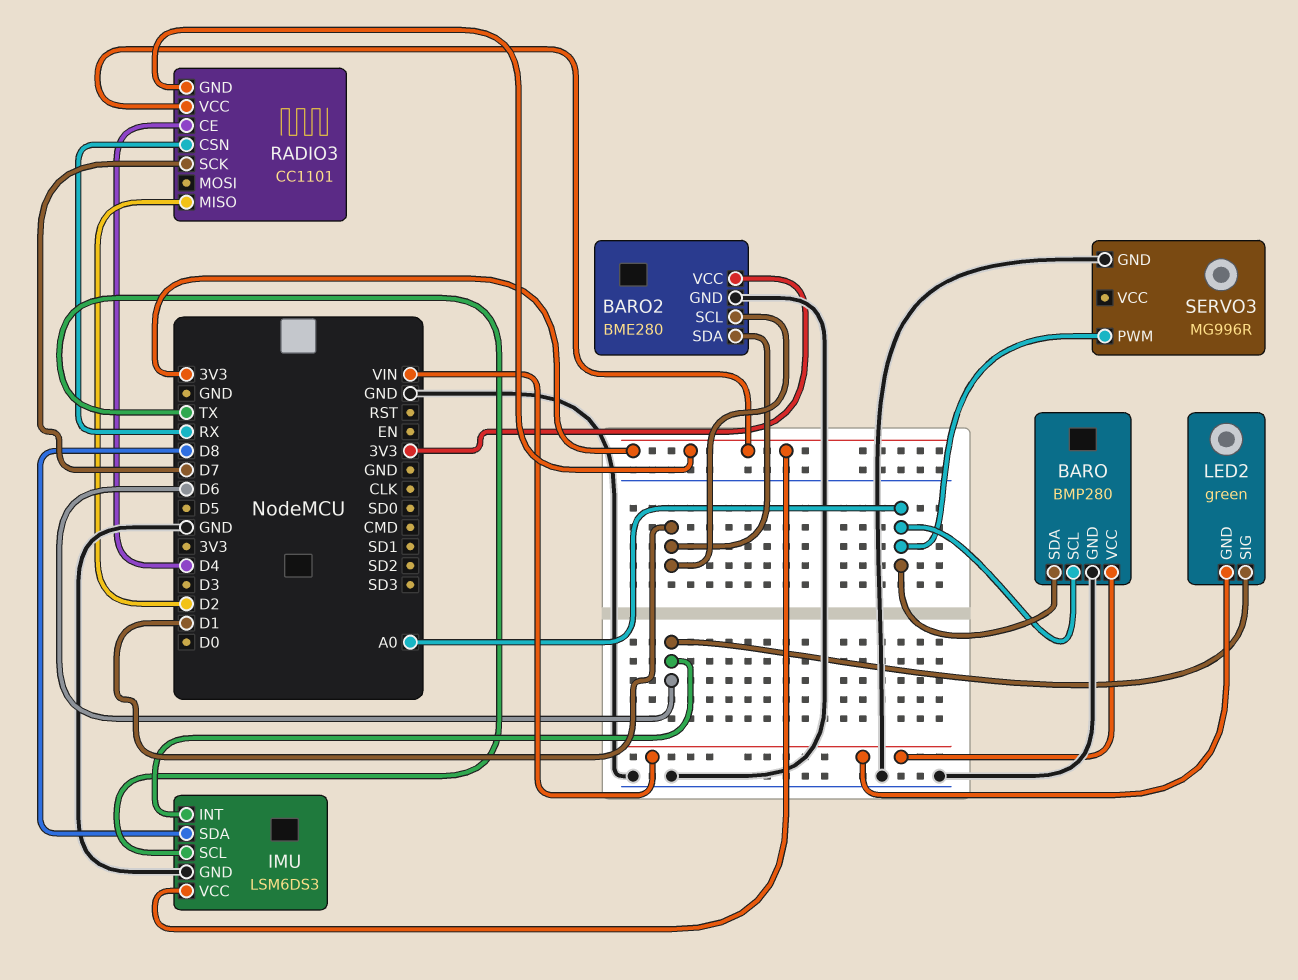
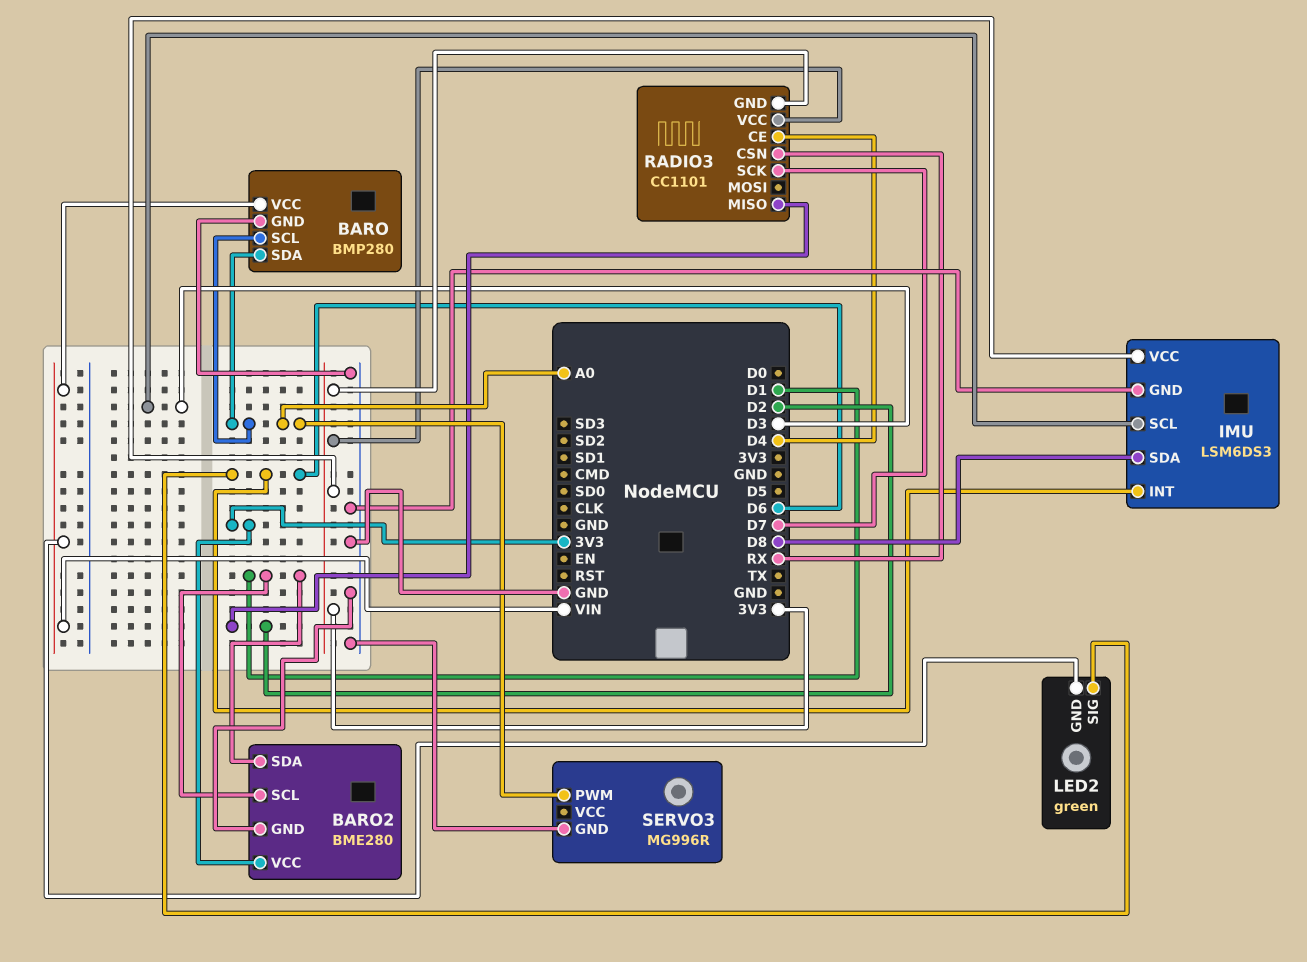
IMU pin SCL: TX -> D3

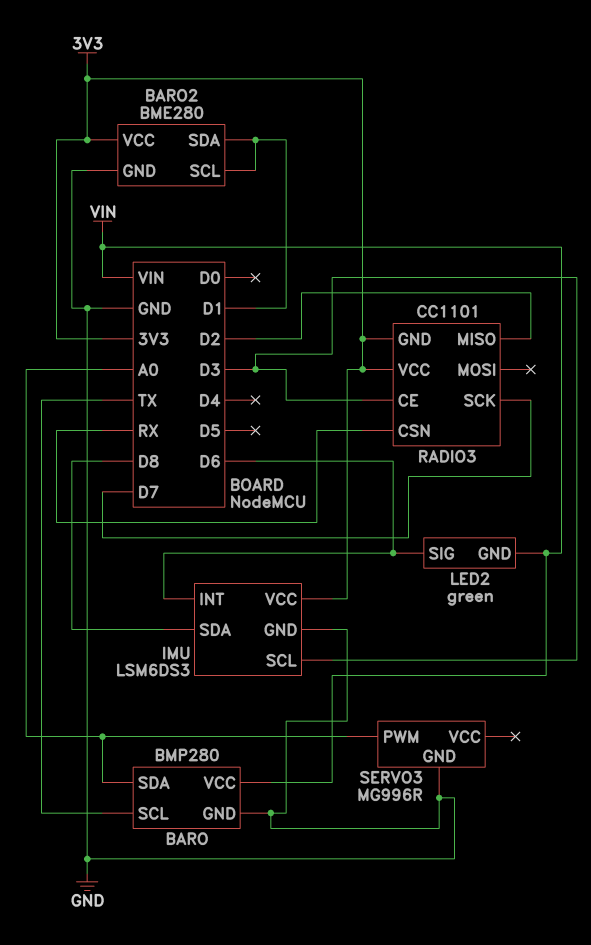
BARO pin SCL: A0 -> TX
RADIO3 pin CE: D4 -> D3

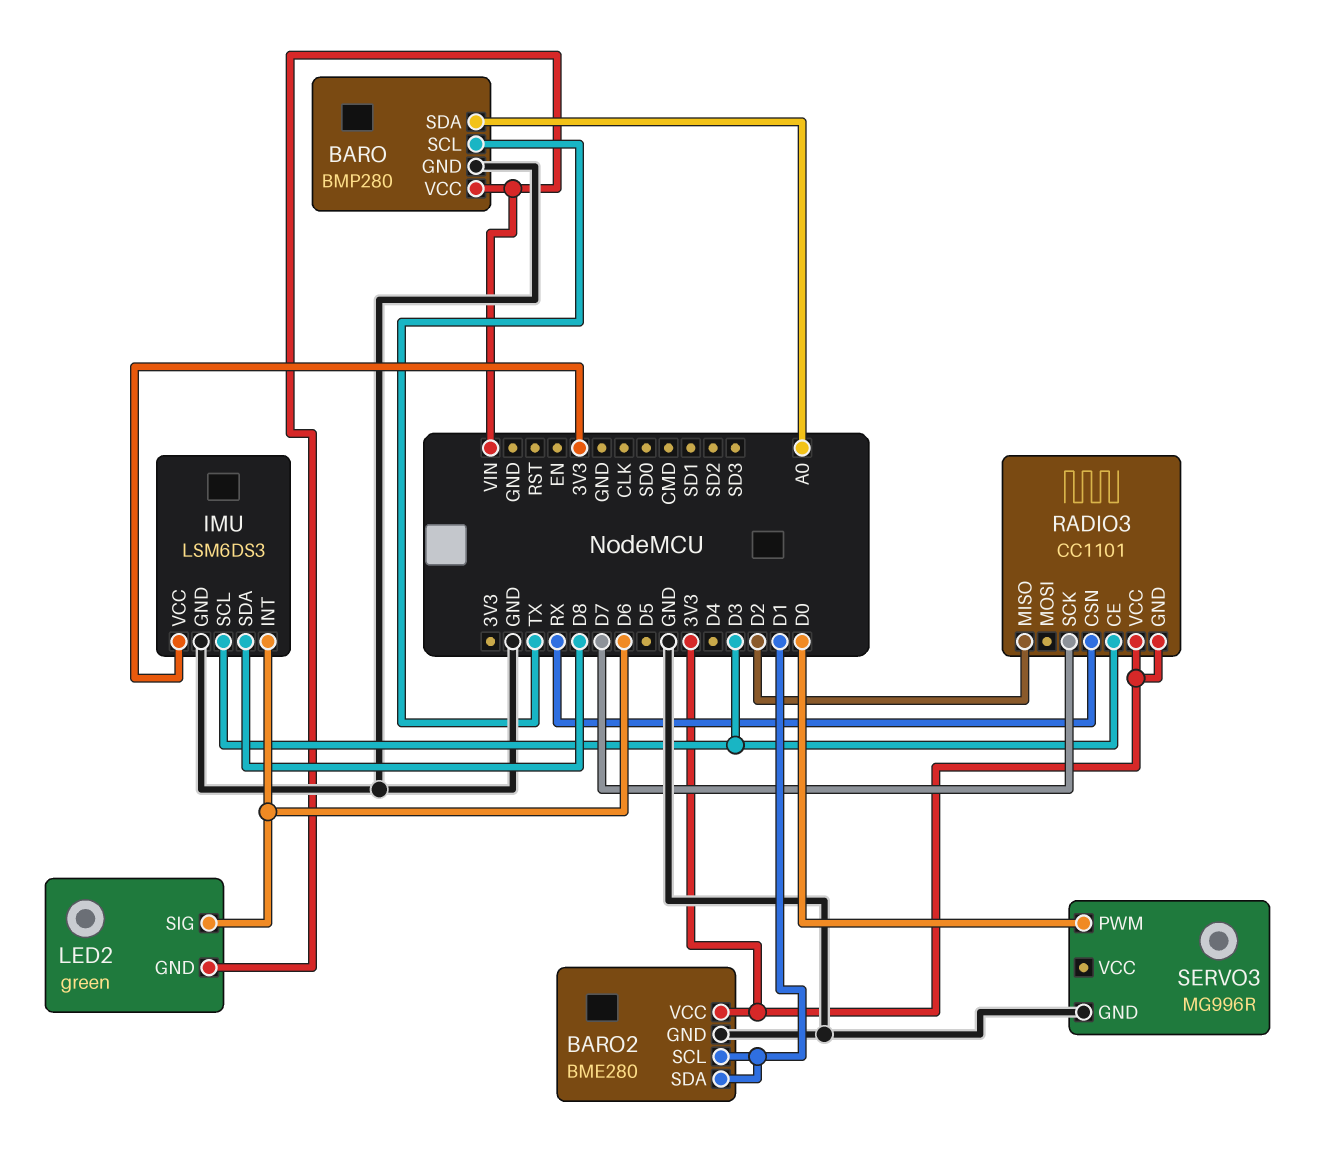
SERVO3 pin PWM: A0 -> D0

